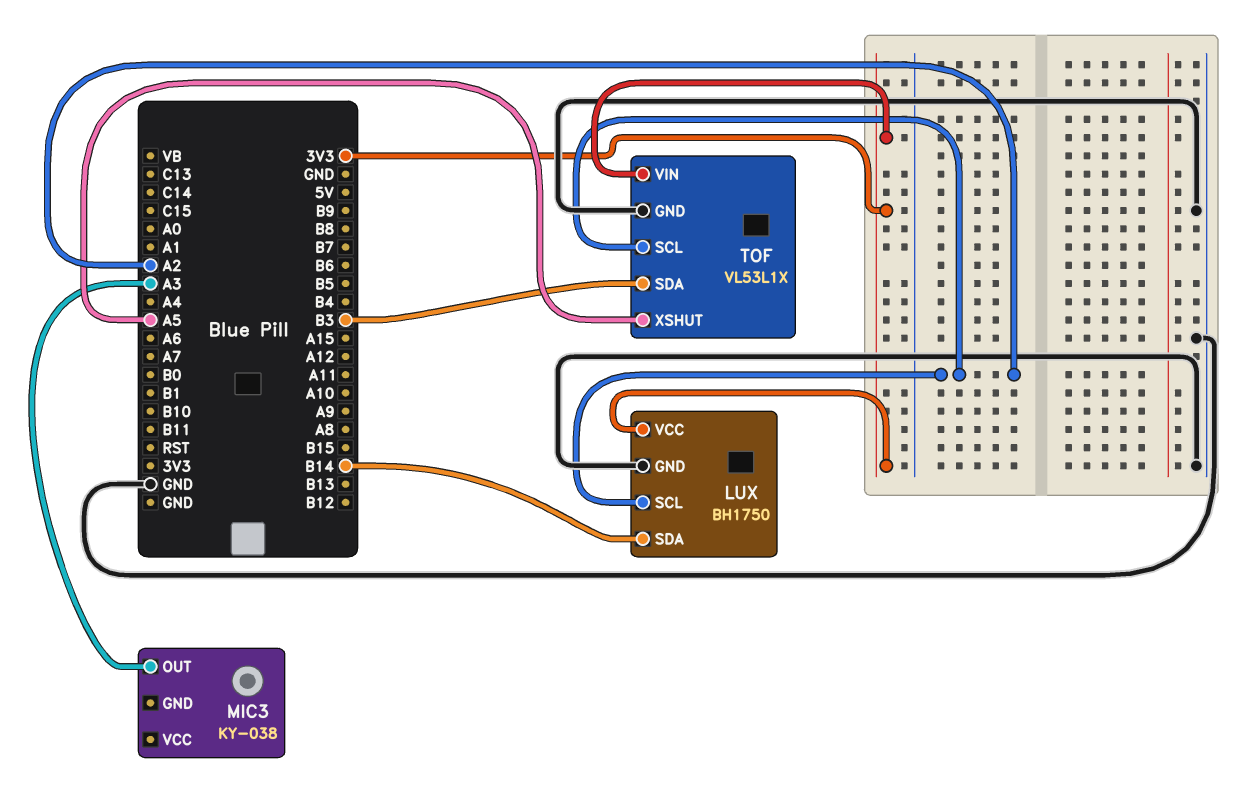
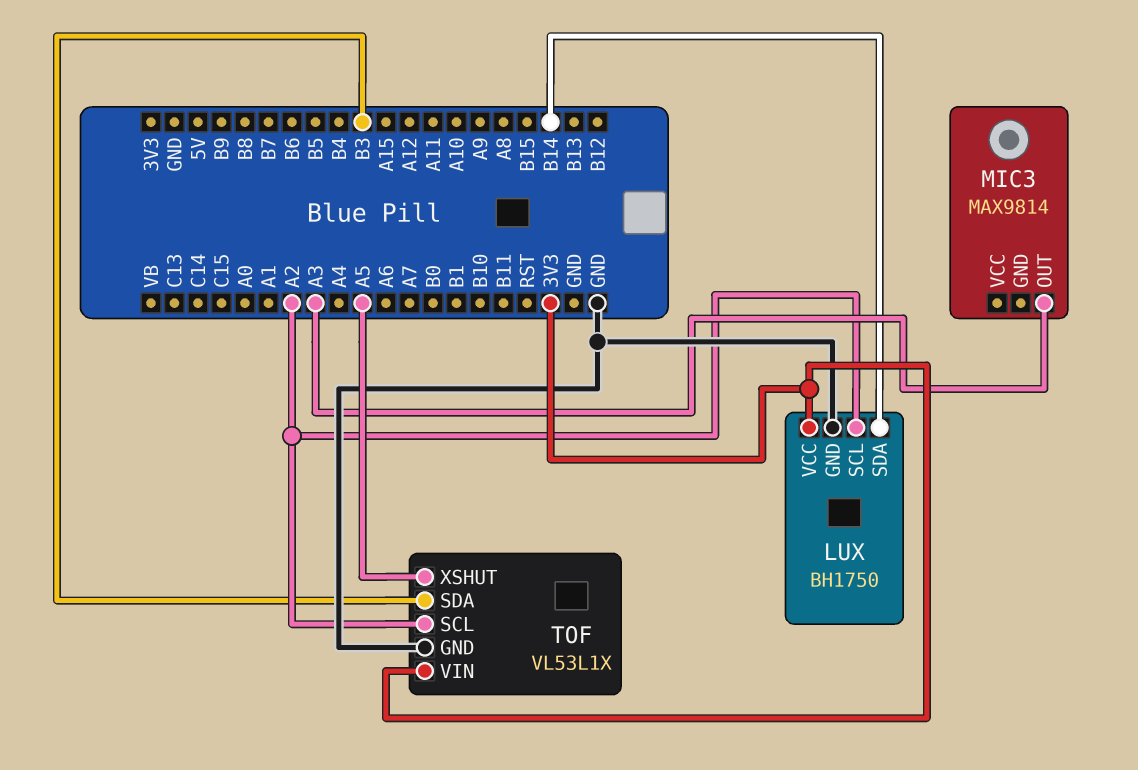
MIC3: KY-038 -> MAX9814

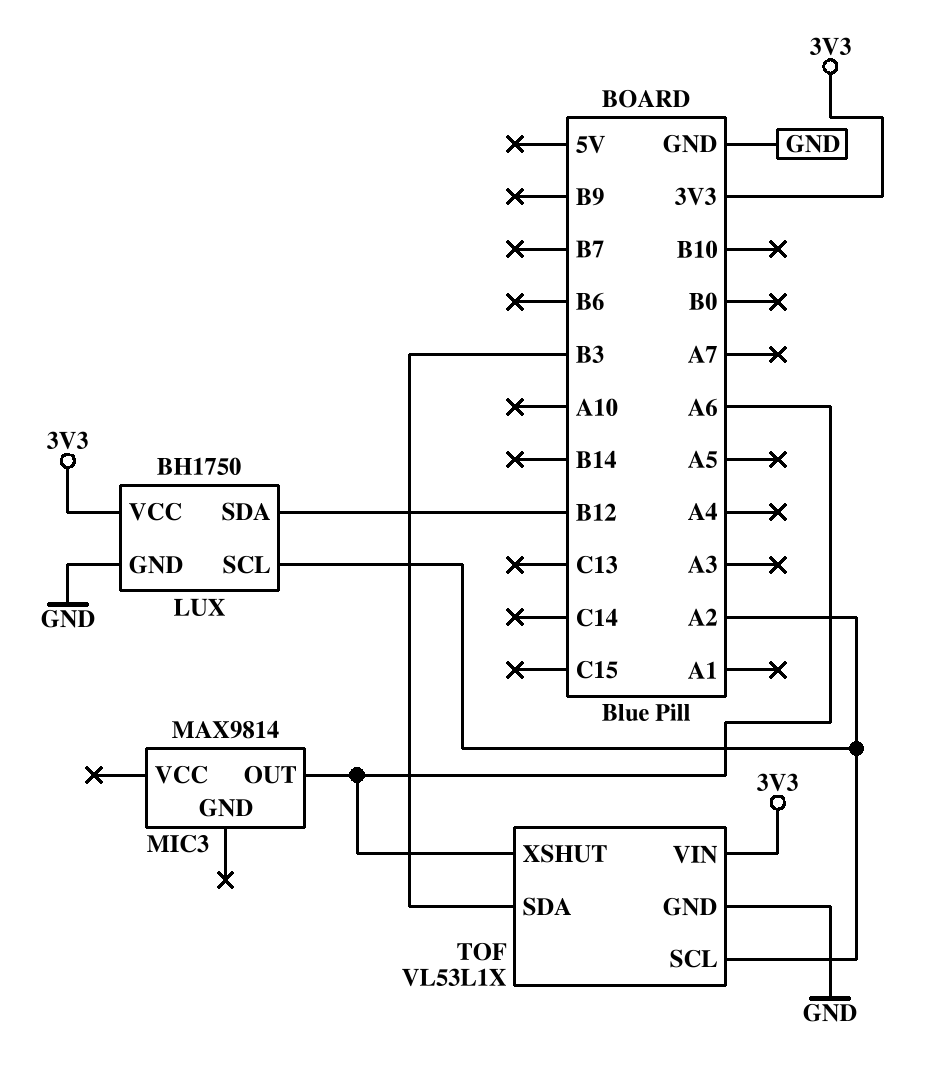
LUX pin SDA: B14 -> B12
MIC3 pin OUT: A3 -> A6
TOF pin XSHUT: A5 -> A6

